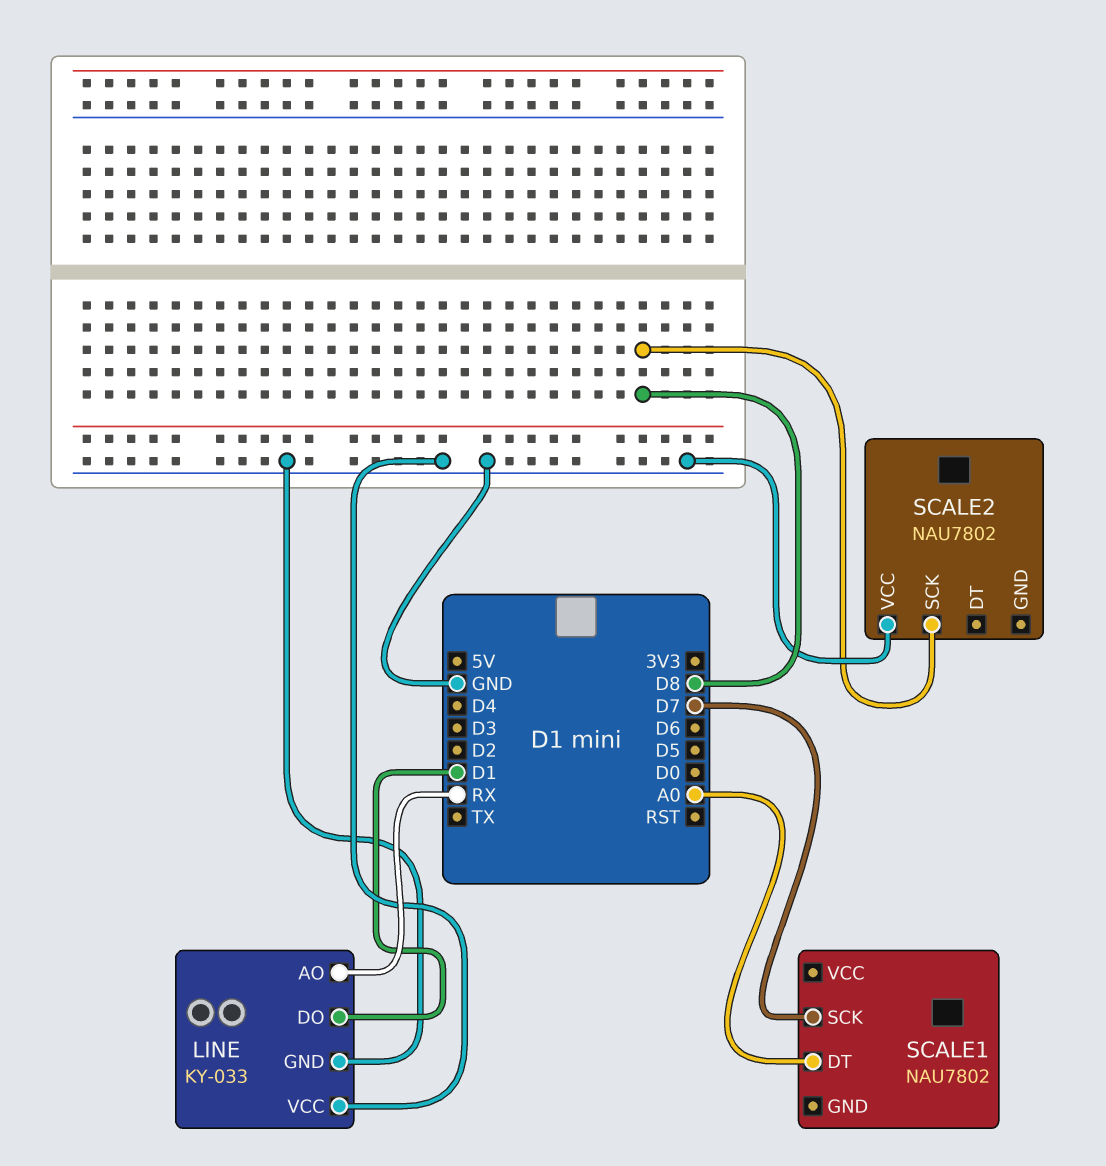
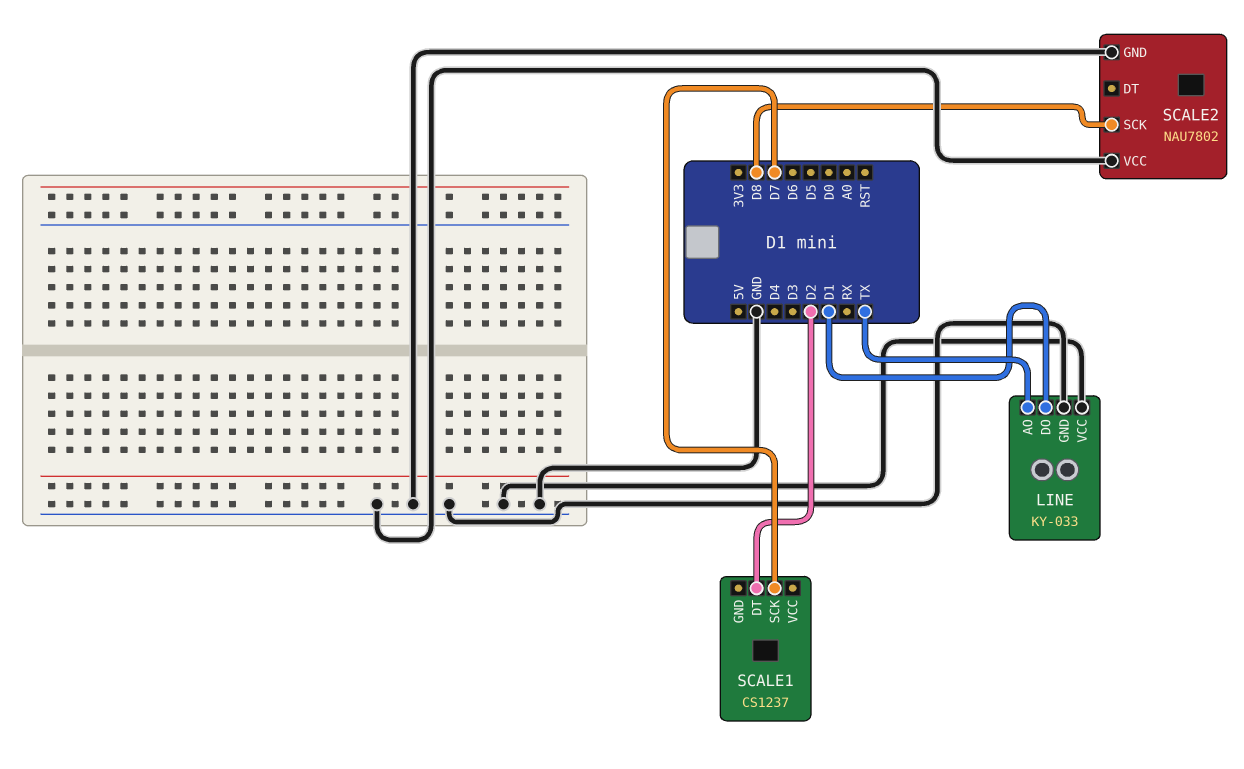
LINE pin AO: RX -> TX
SCALE1: NAU7802 -> CS1237
SCALE1 pin DT: A0 -> D2
SCALE2 pin GND: none -> GND

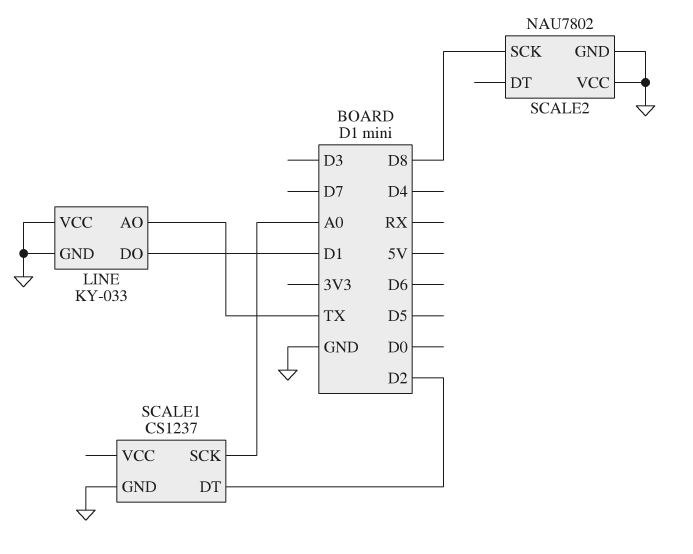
SCALE1 pin GND: none -> GND
SCALE1 pin SCK: D7 -> A0

